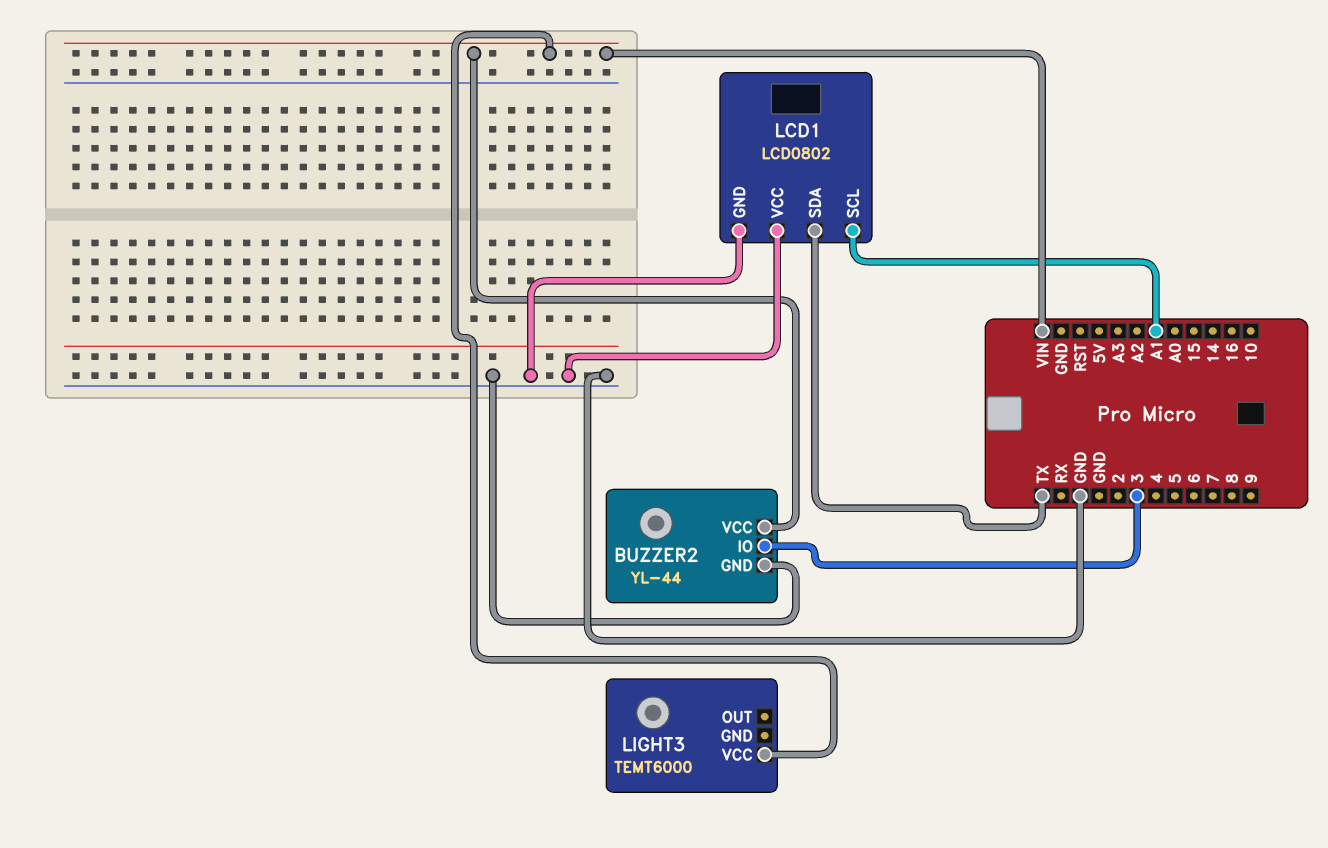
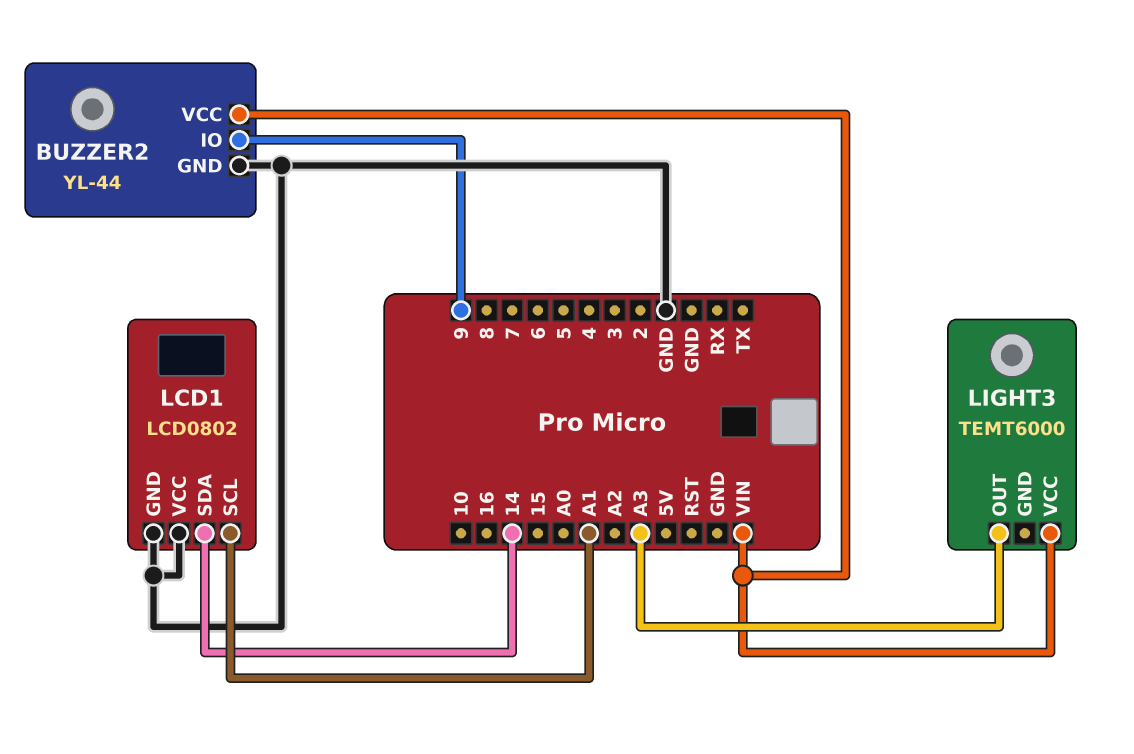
BUZZER2 pin IO: 3 -> 9
LCD1 pin SDA: TX -> 14
LIGHT3 pin OUT: none -> A3

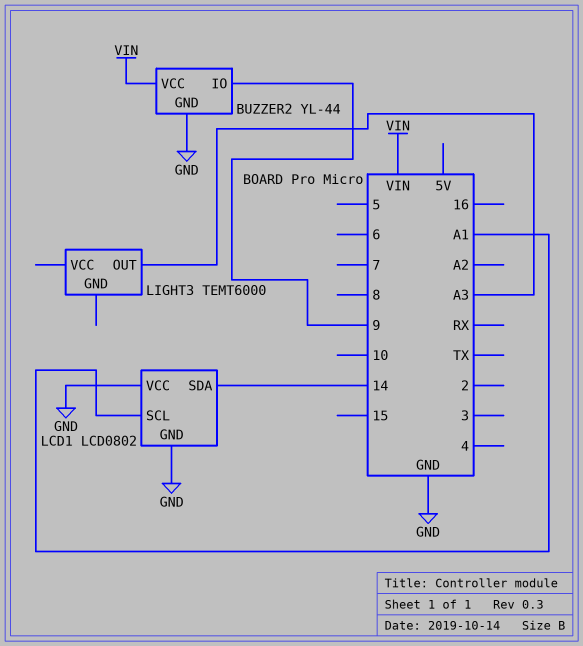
LIGHT3 pin VCC: VIN -> none

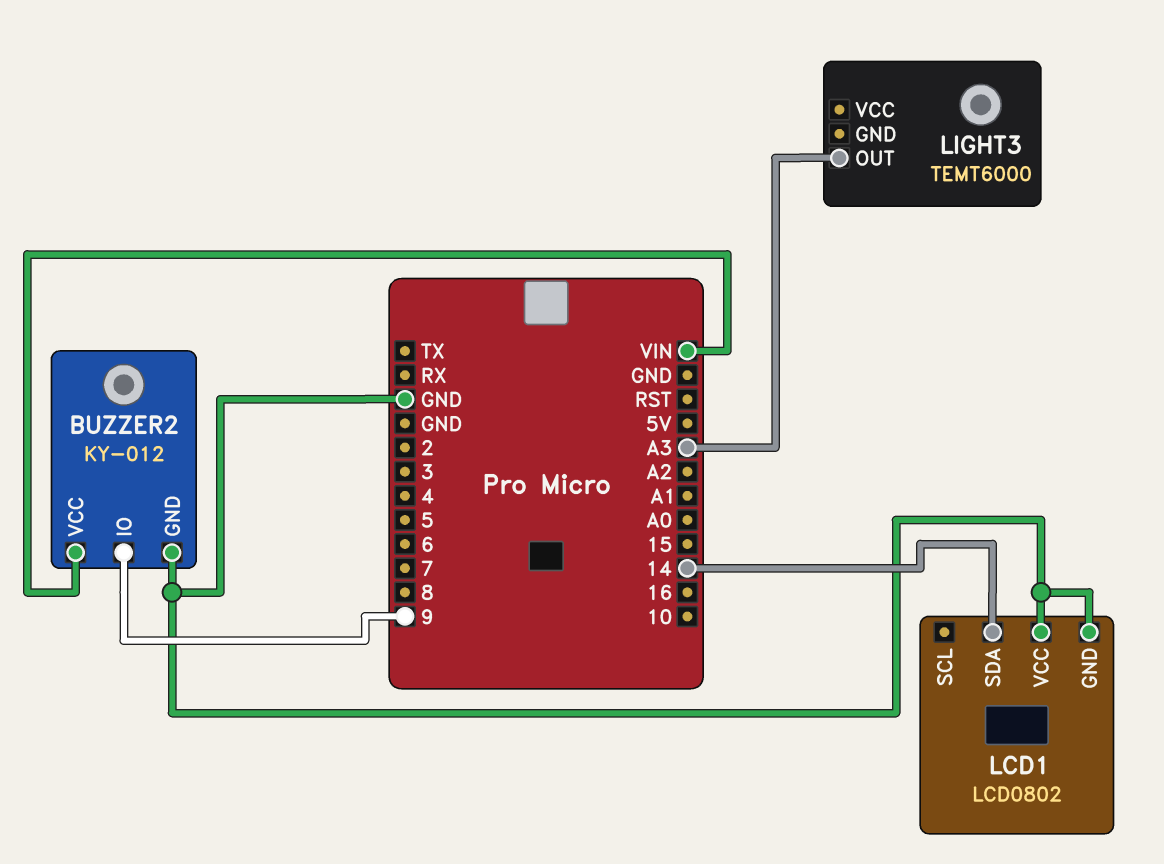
BUZZER2: YL-44 -> KY-012
LCD1 pin SCL: A1 -> none

